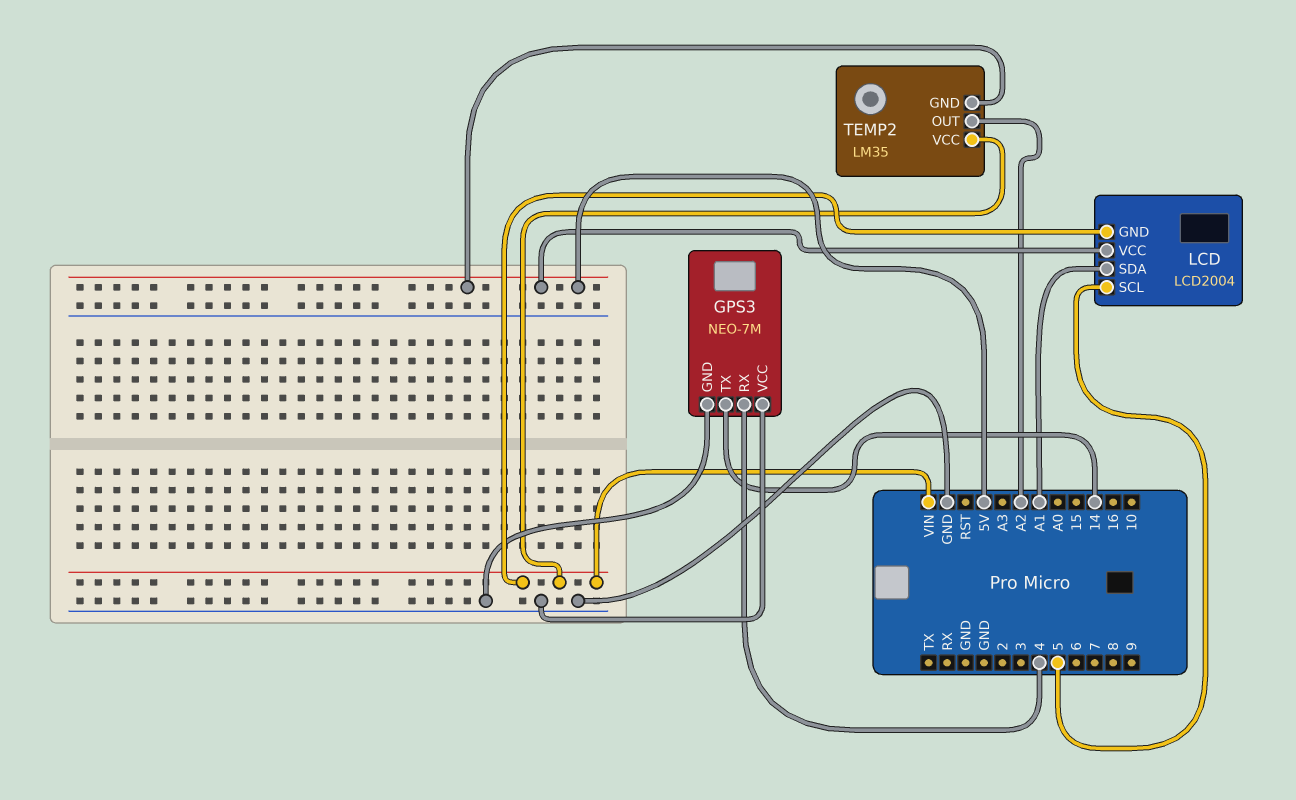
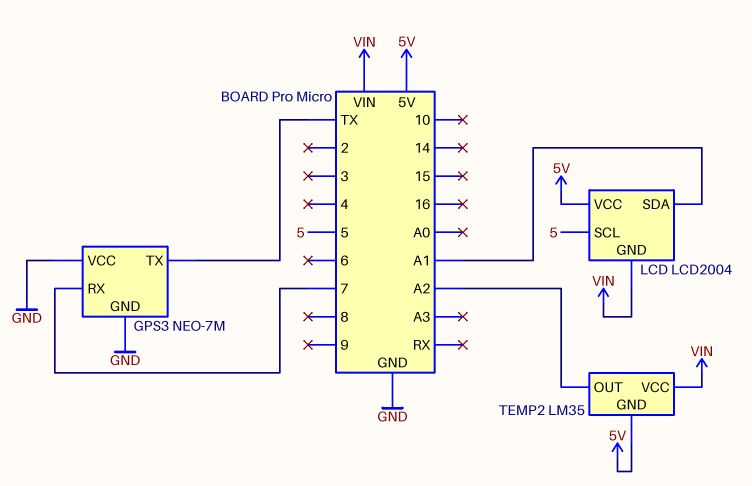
GPS3 pin RX: 4 -> 7
GPS3 pin TX: 14 -> TX

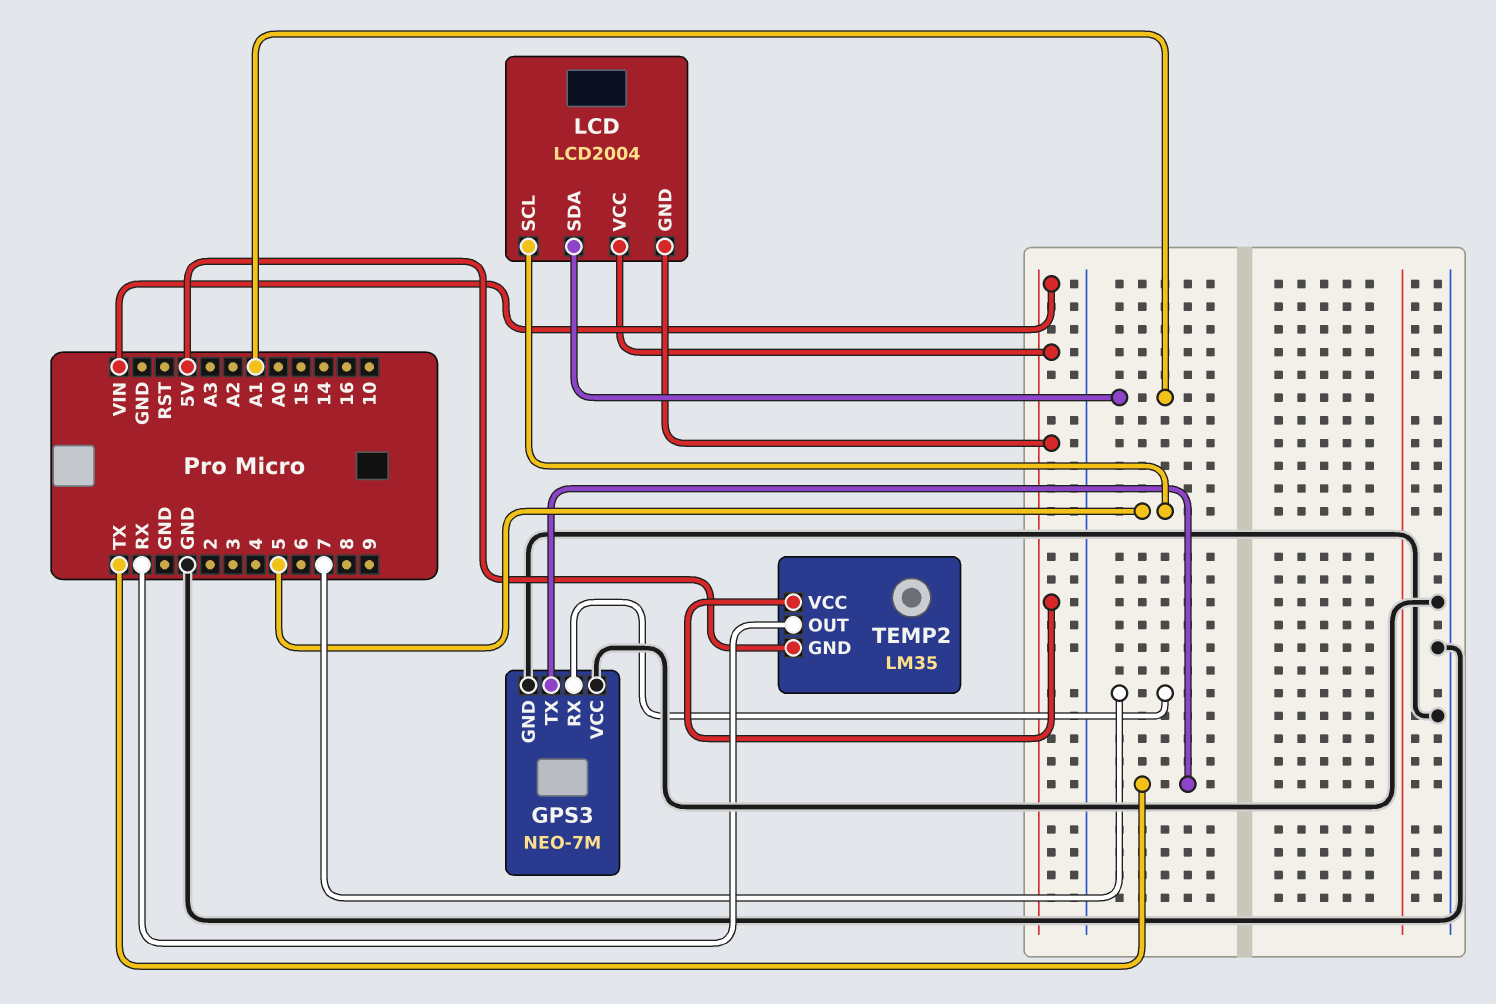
LCD pin VCC: 5V -> VIN
TEMP2 pin OUT: A2 -> RX

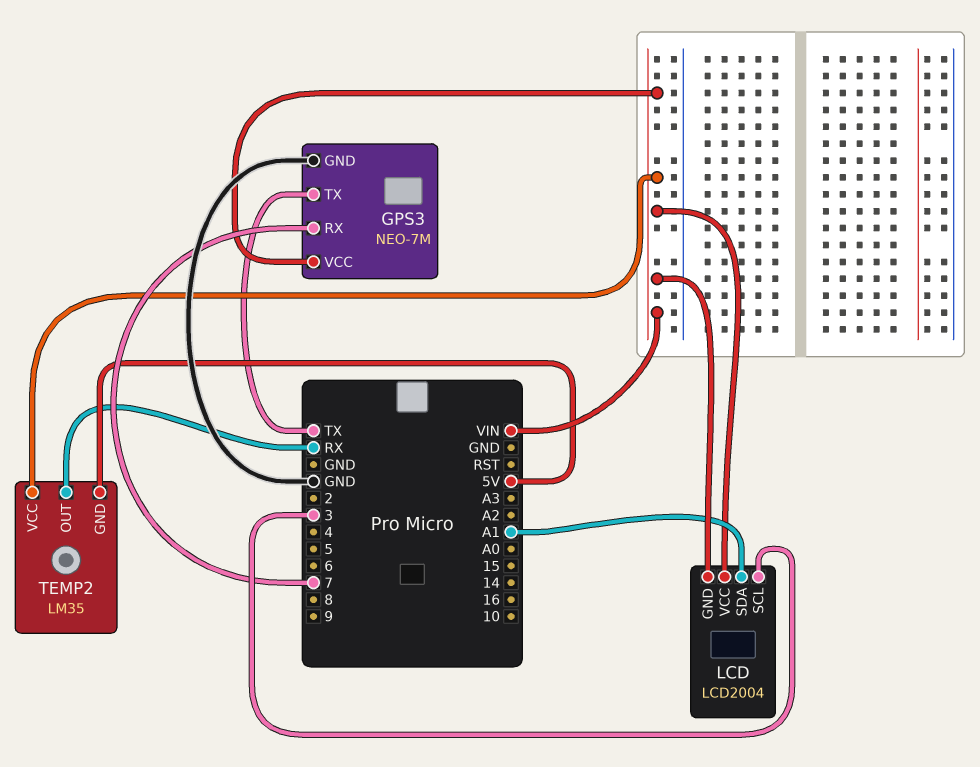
GPS3 pin VCC: GND -> VIN
LCD pin SCL: 5 -> 3

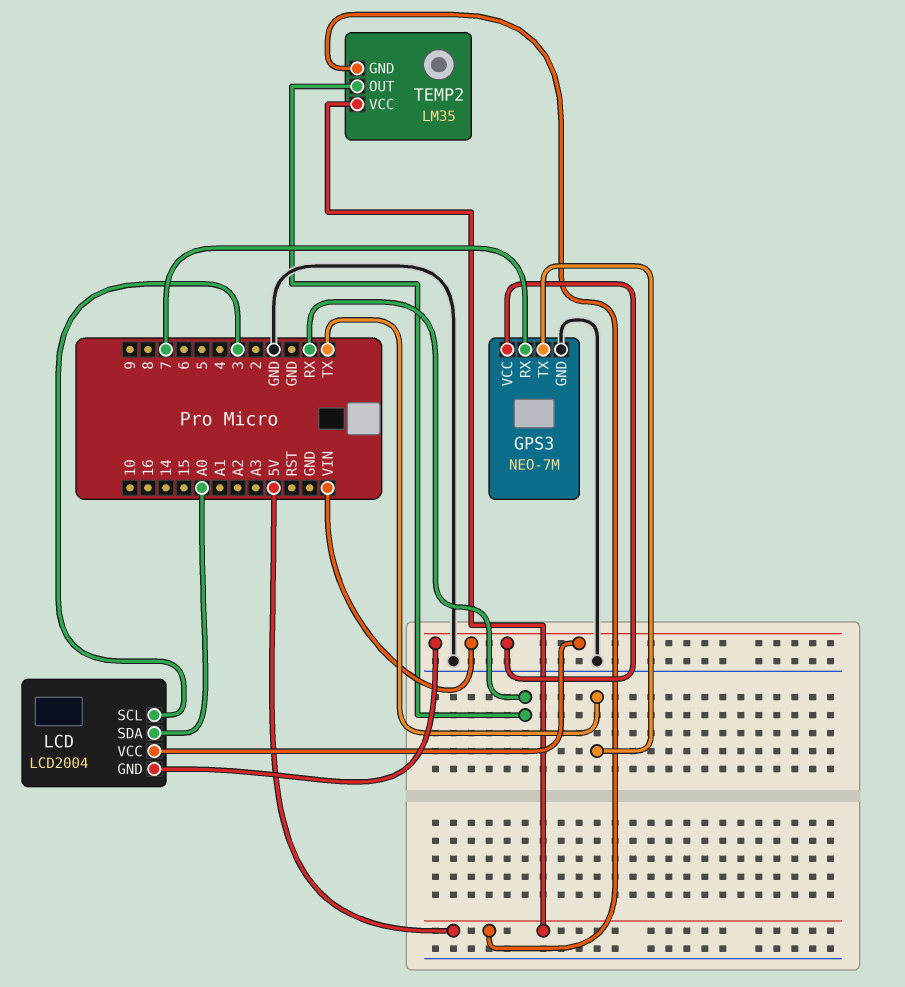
LCD pin SDA: A1 -> A0
TEMP2 pin VCC: VIN -> 5V

